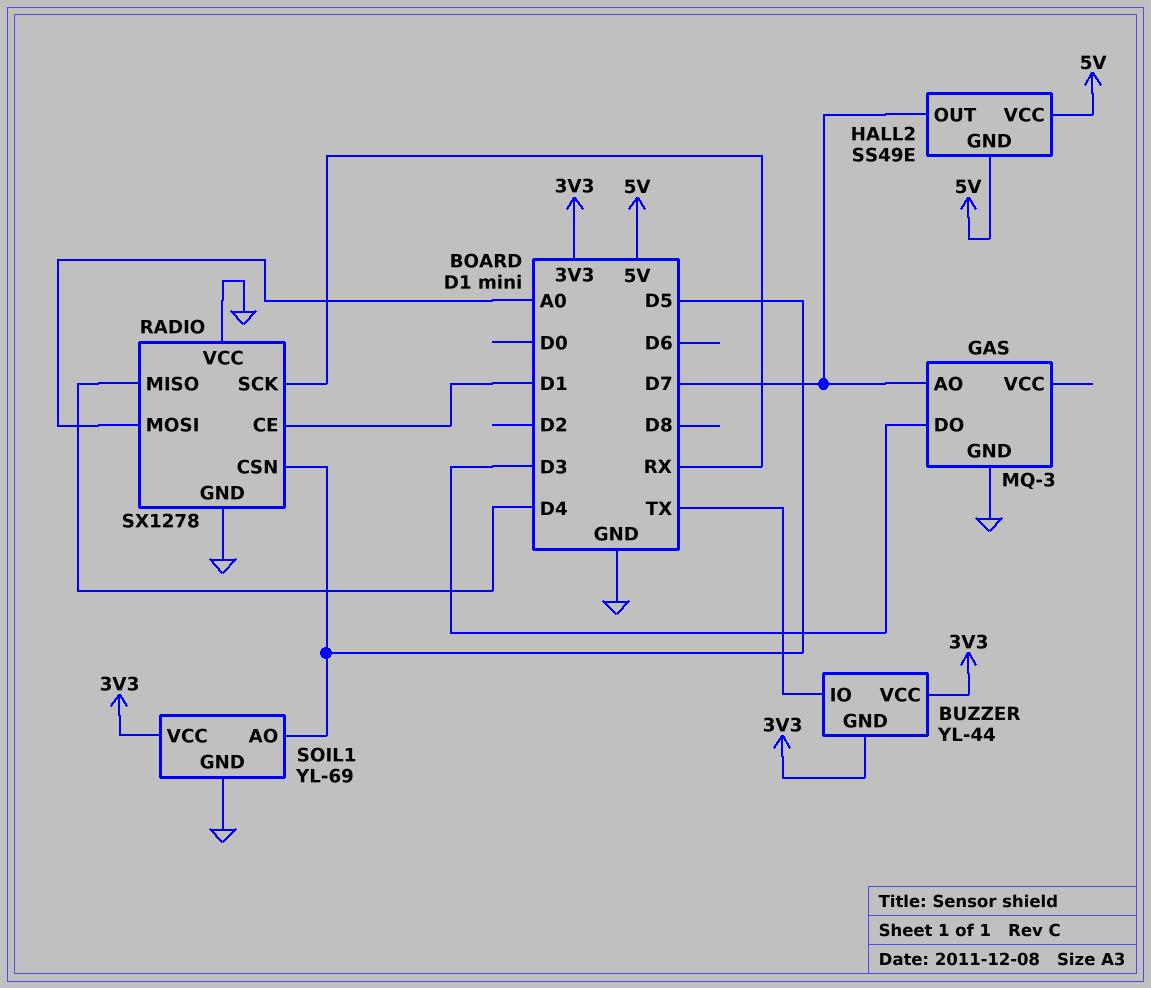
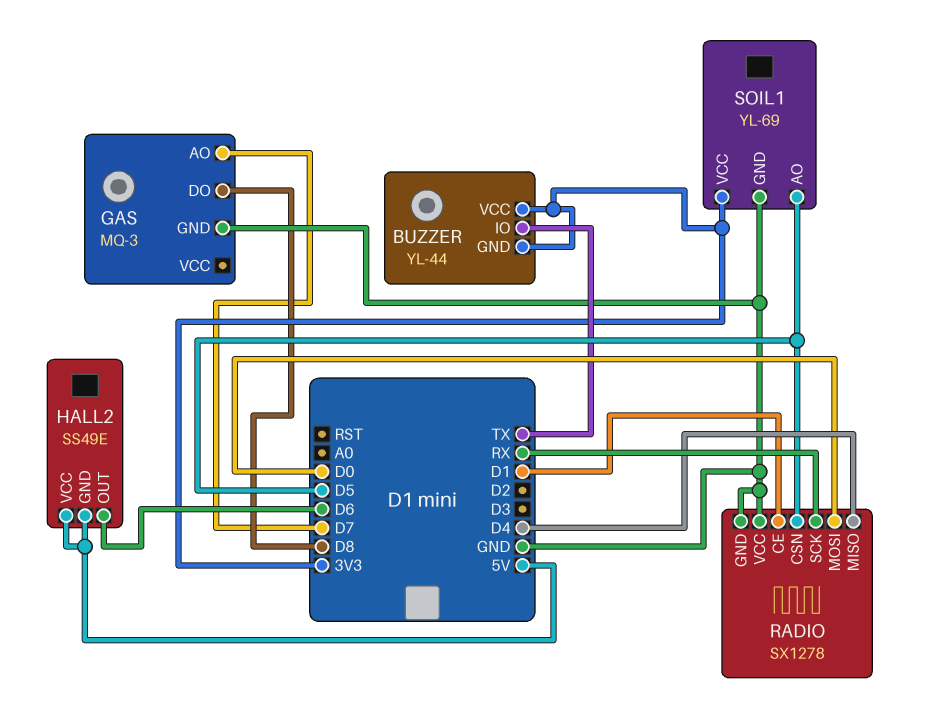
GAS pin DO: D3 -> D8
HALL2 pin OUT: D7 -> D6
RADIO pin MOSI: A0 -> D0

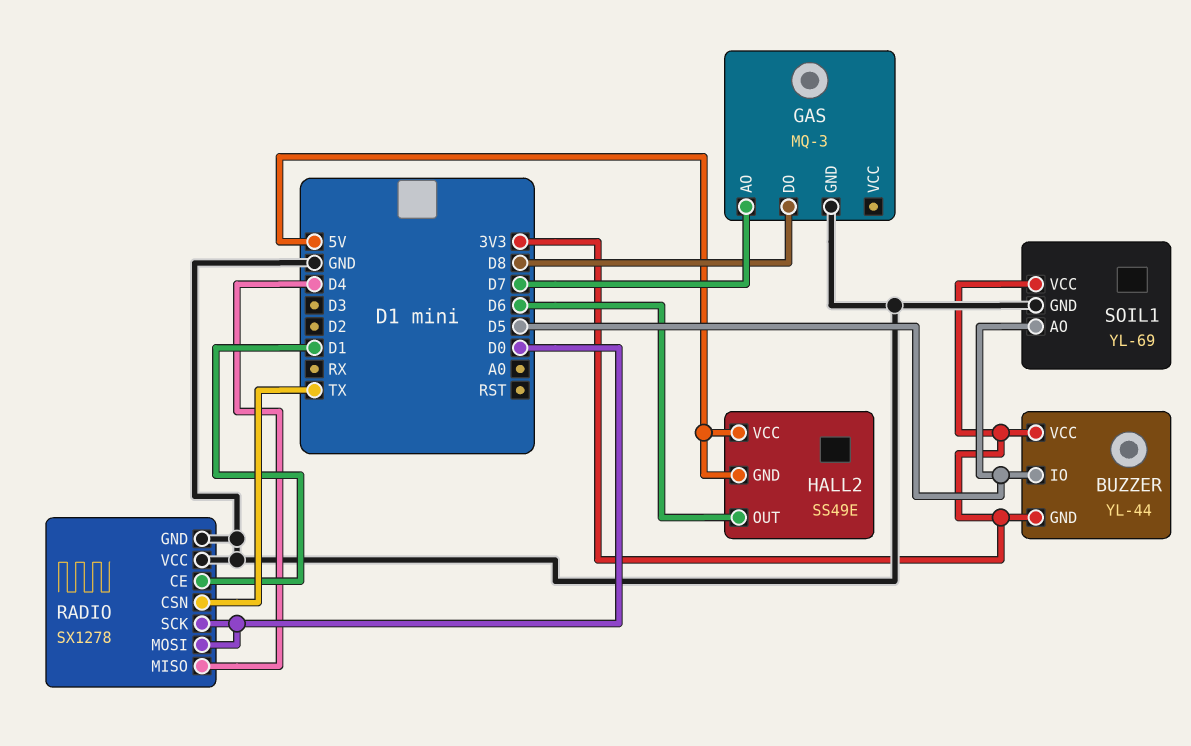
BUZZER pin IO: TX -> D5
RADIO pin CSN: D5 -> TX
RADIO pin SCK: RX -> D0

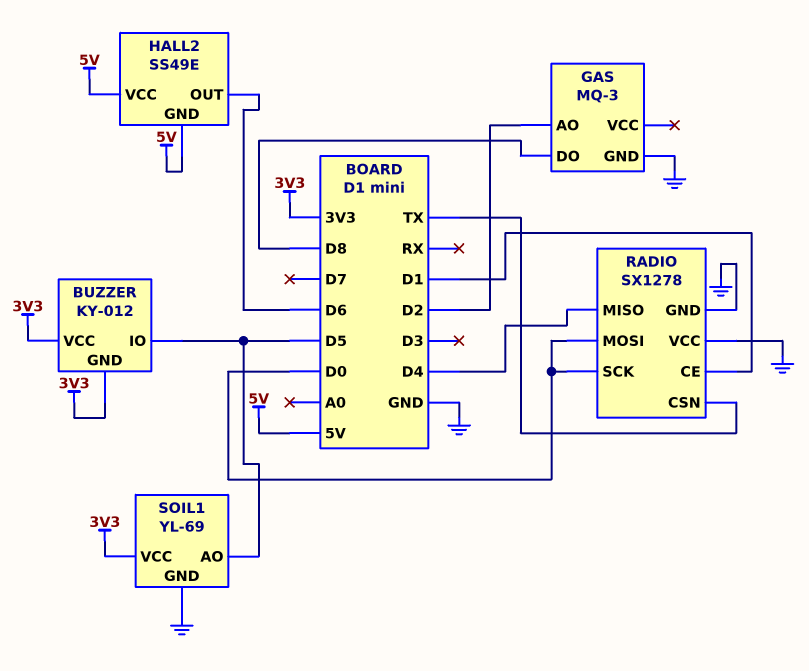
BUZZER: YL-44 -> KY-012
GAS pin AO: D7 -> D2

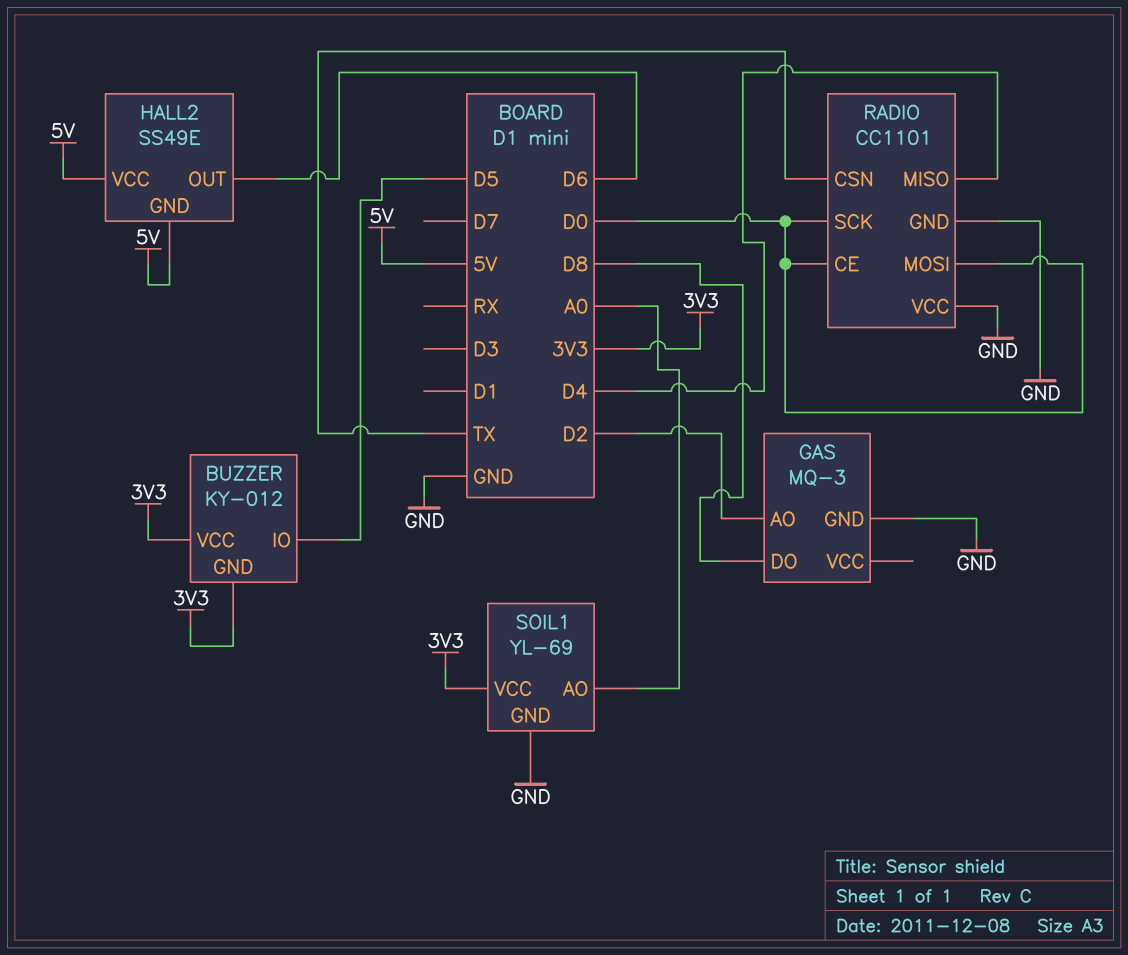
RADIO: SX1278 -> CC1101
RADIO pin CE: D1 -> D0
SOIL1 pin AO: D5 -> A0

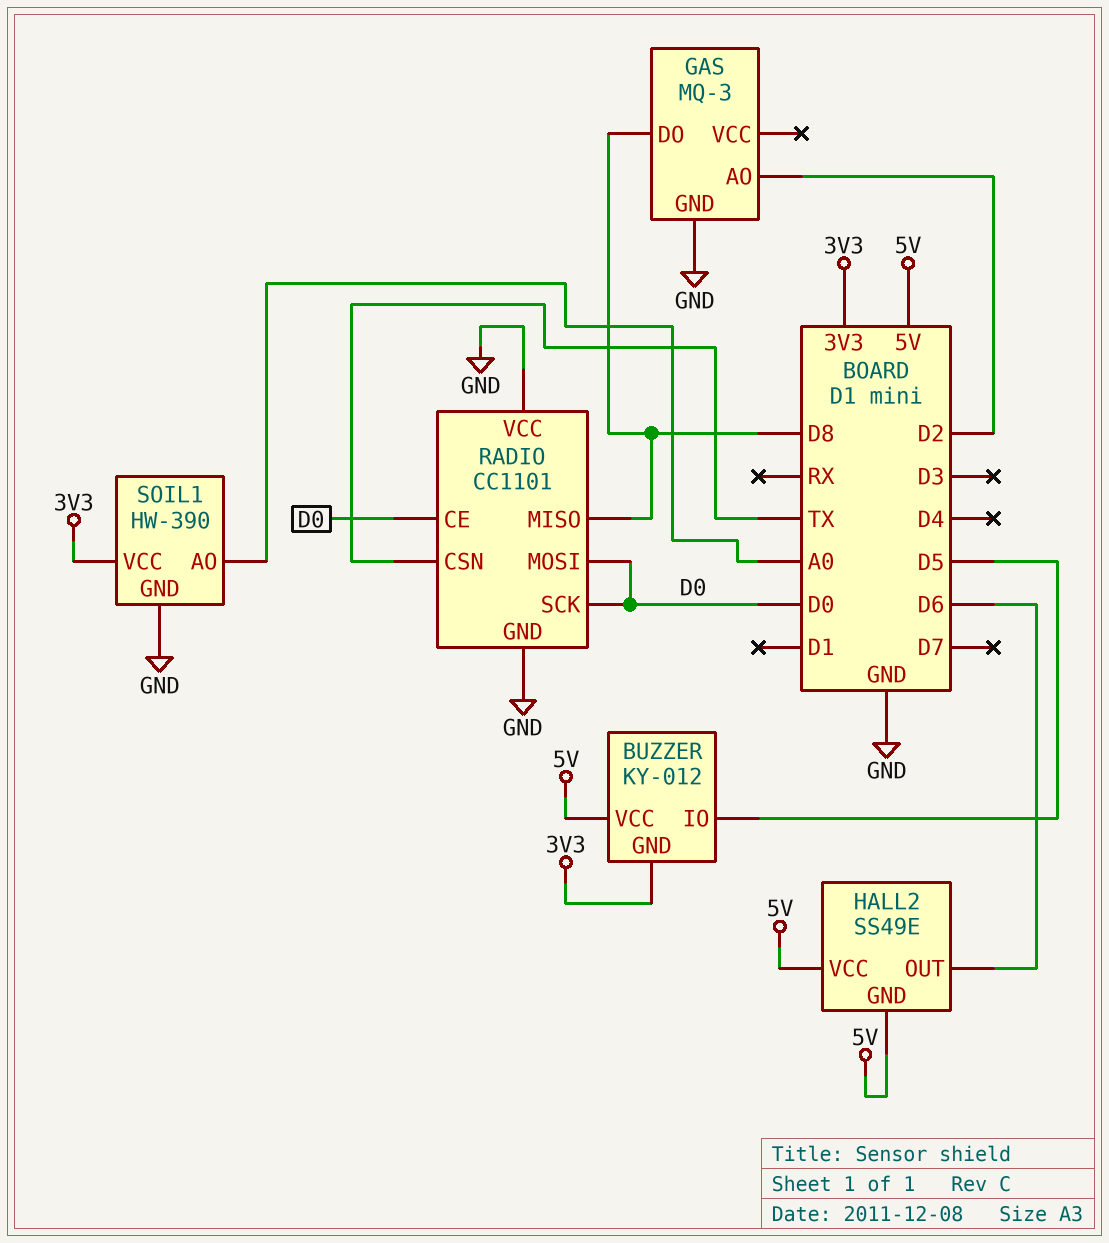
BUZZER pin VCC: 3V3 -> 5V
RADIO pin MISO: D4 -> D8
SOIL1: YL-69 -> HW-390

